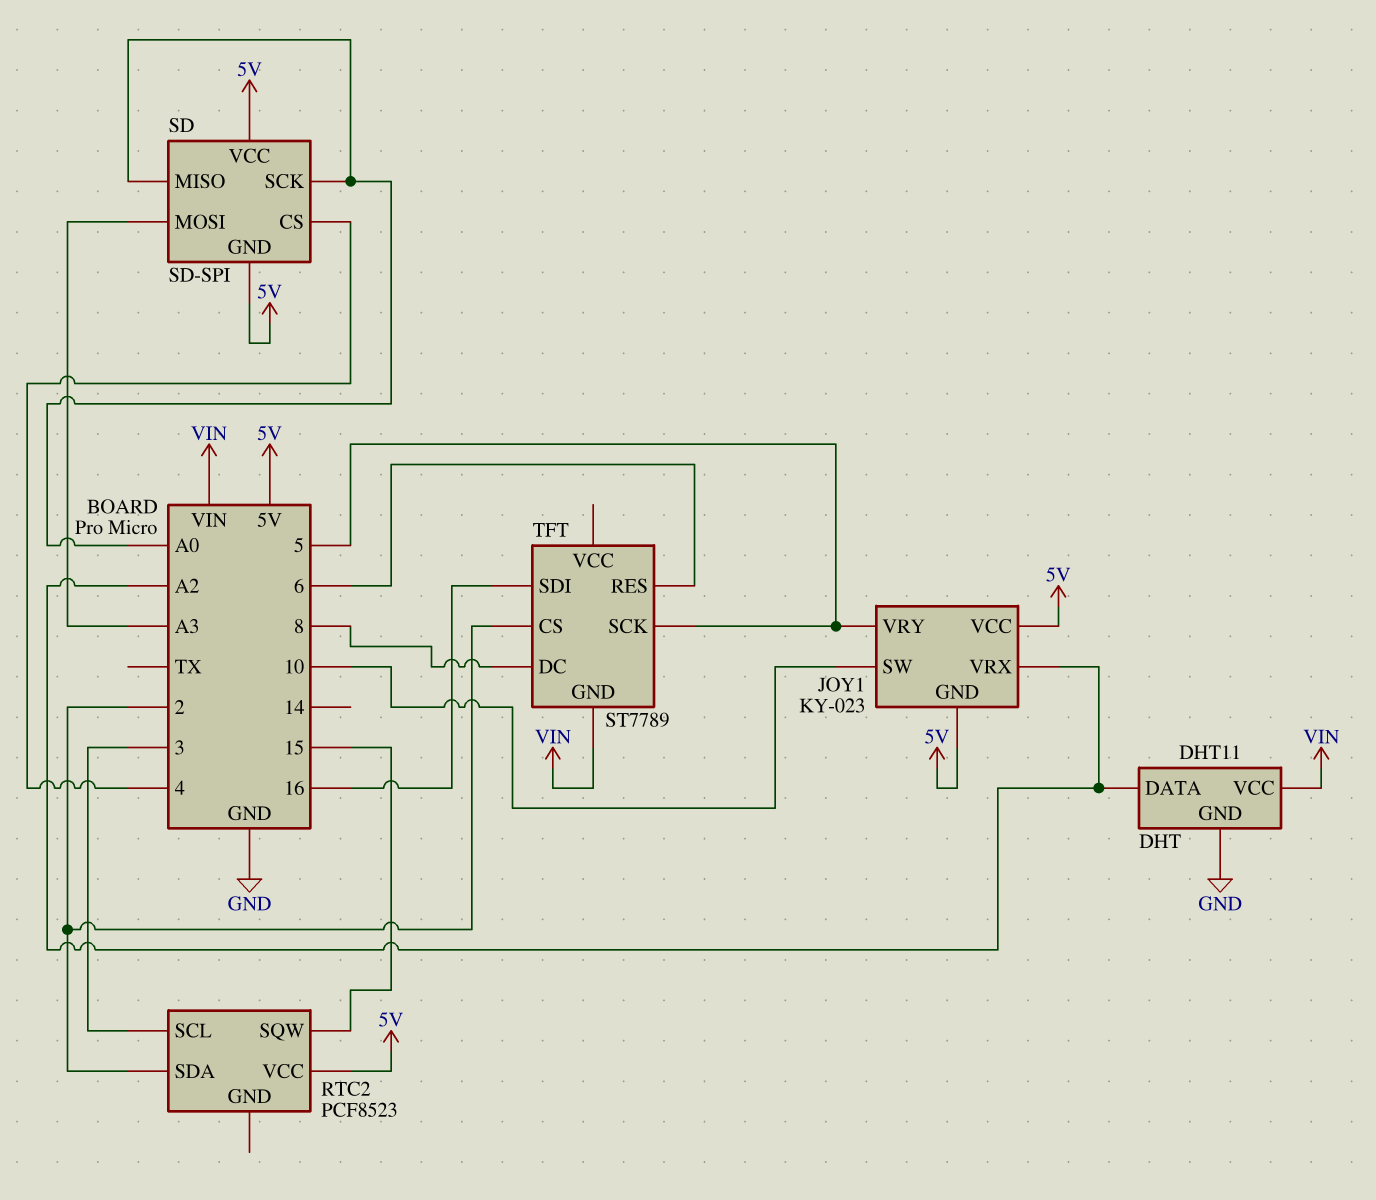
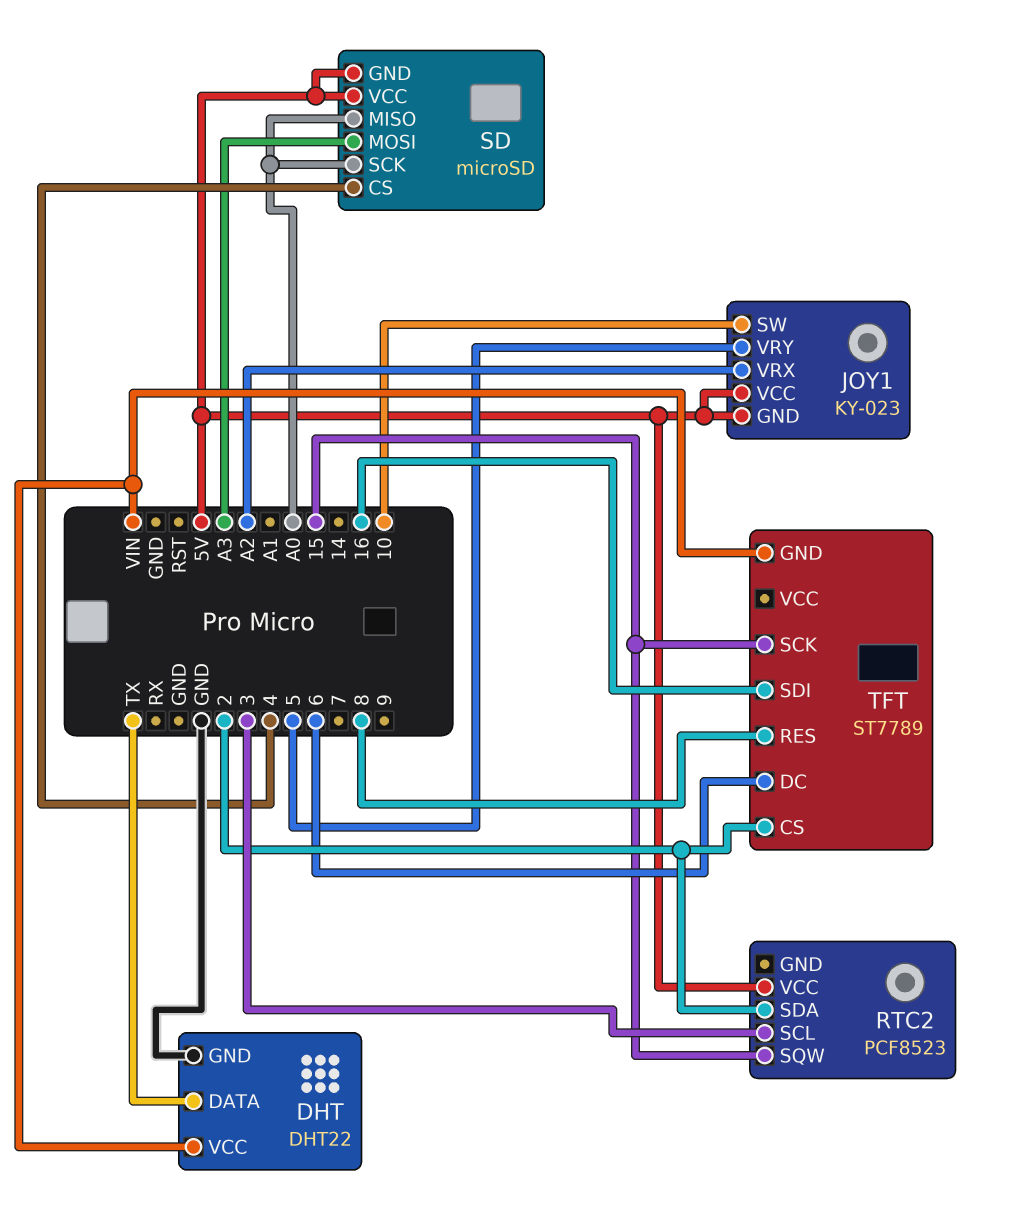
DHT: DHT11 -> DHT22
DHT pin DATA: A2 -> TX
SD: SD-SPI -> microSD
TFT pin DC: 8 -> 6
TFT pin RES: 6 -> 8
TFT pin SCK: 5 -> 15

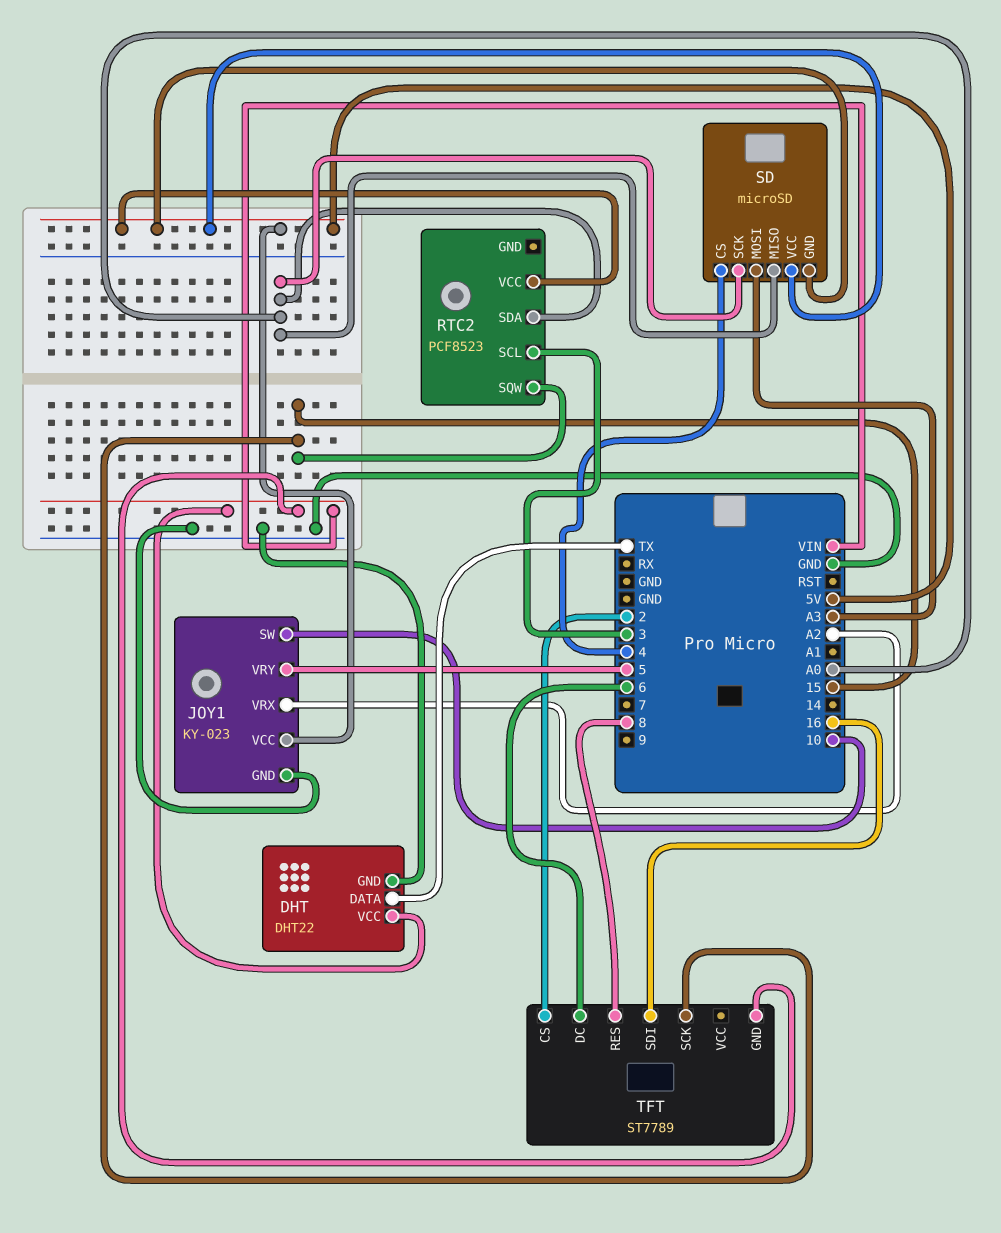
JOY1 pin GND: 5V -> GND
RTC2 pin SDA: 2 -> A0

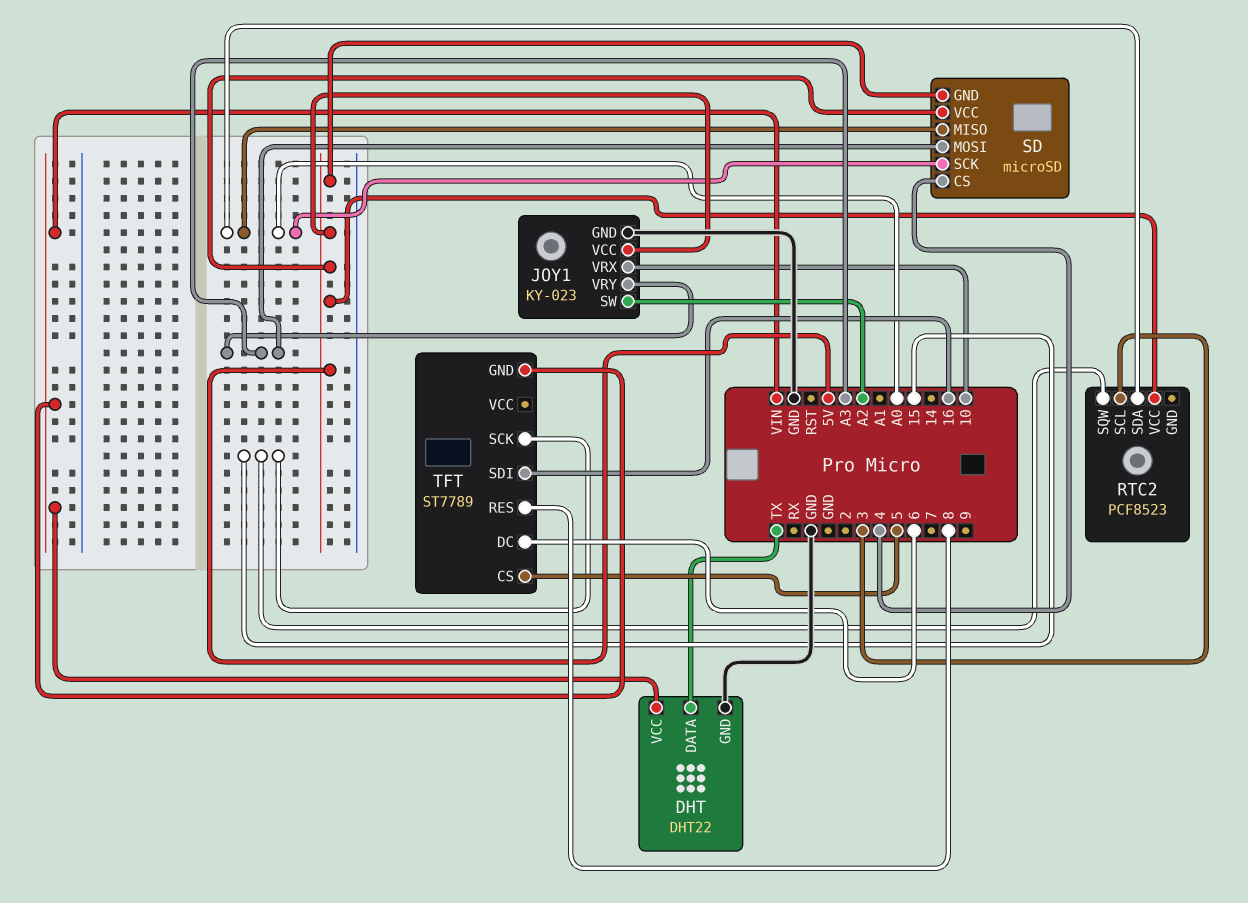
JOY1 pin SW: 10 -> A2
JOY1 pin VRX: A2 -> 10
JOY1 pin VRY: 5 -> A3
TFT pin CS: 2 -> 5

